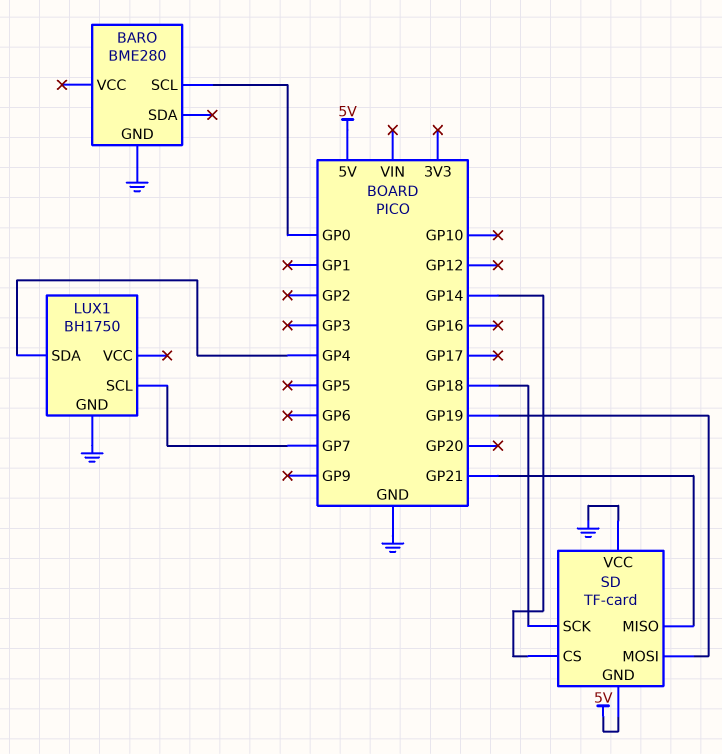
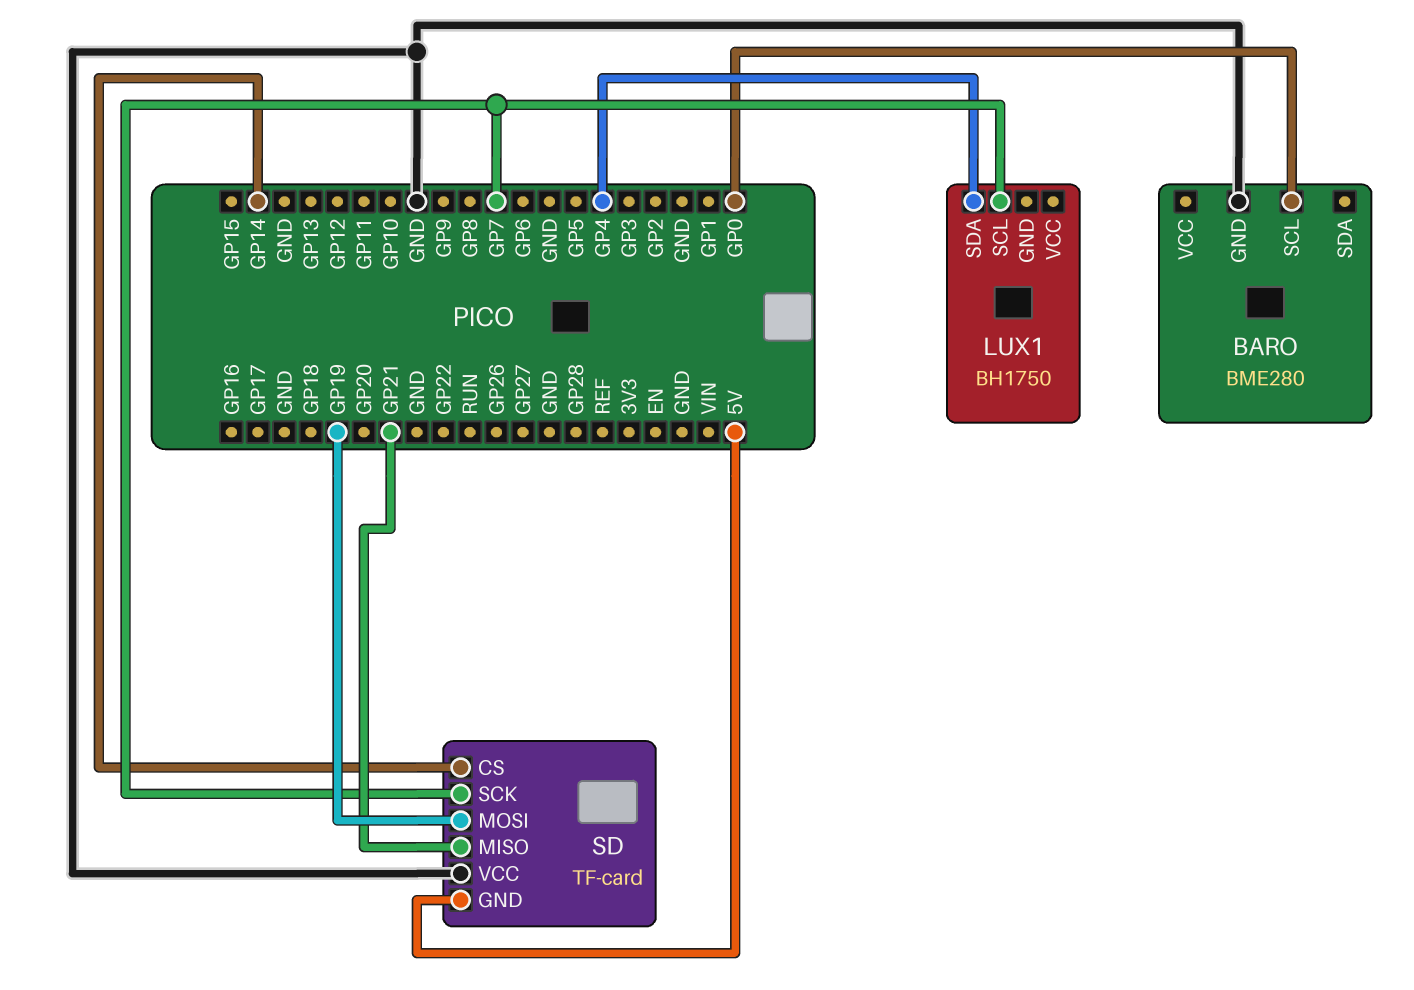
LUX1 pin GND: GND -> none
SD pin SCK: GP18 -> GP7

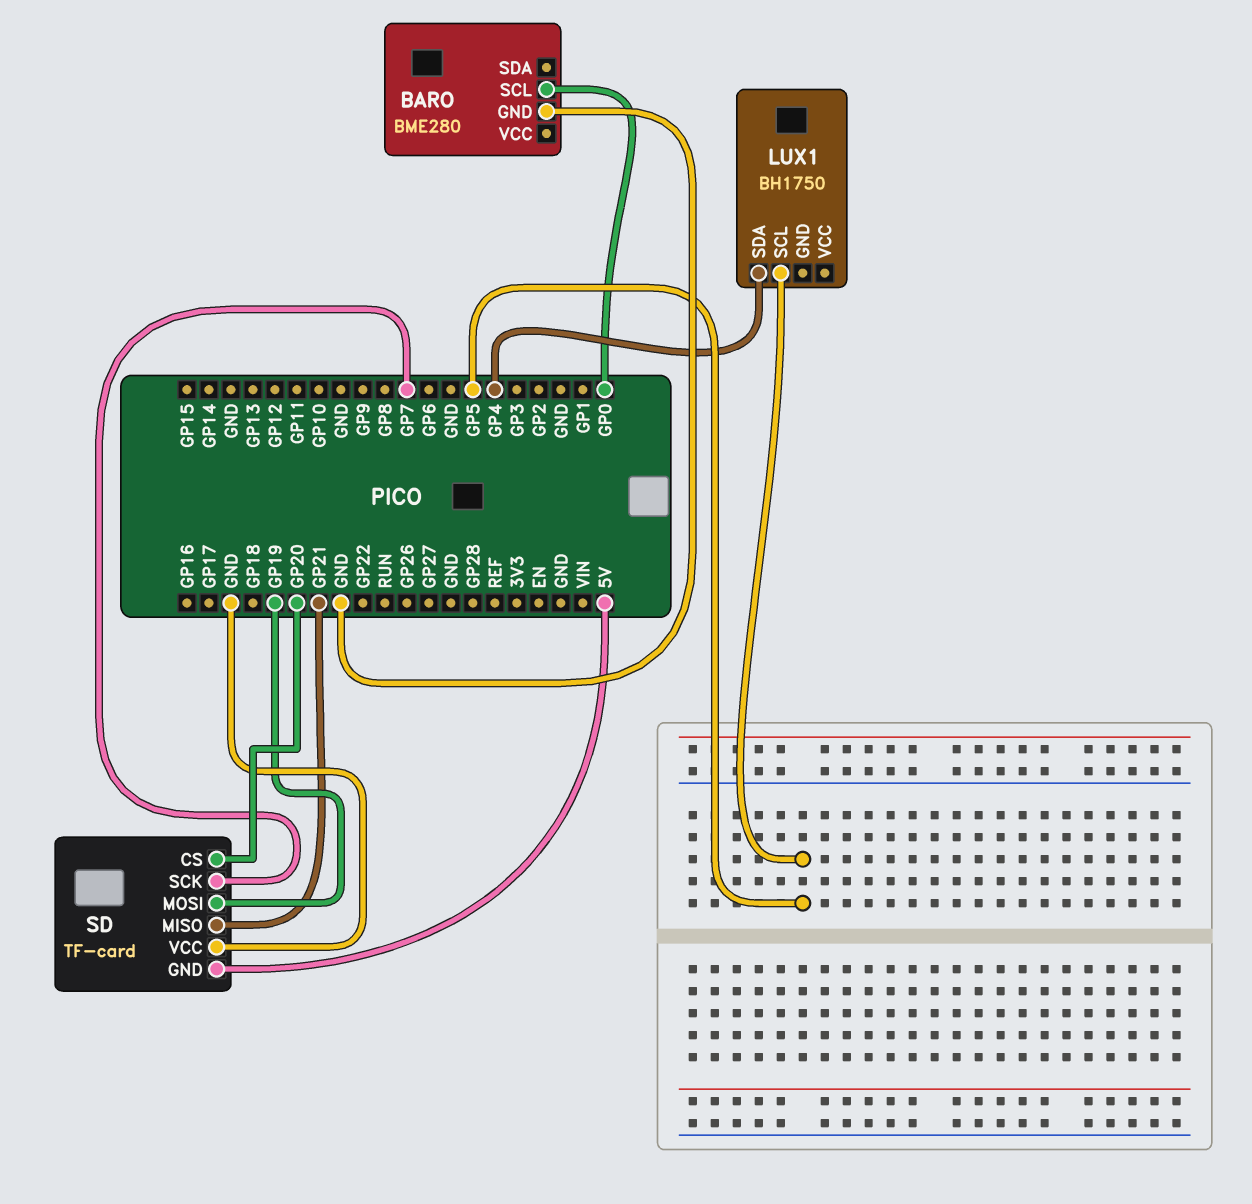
LUX1 pin SCL: GP7 -> GP5
SD pin CS: GP14 -> GP20

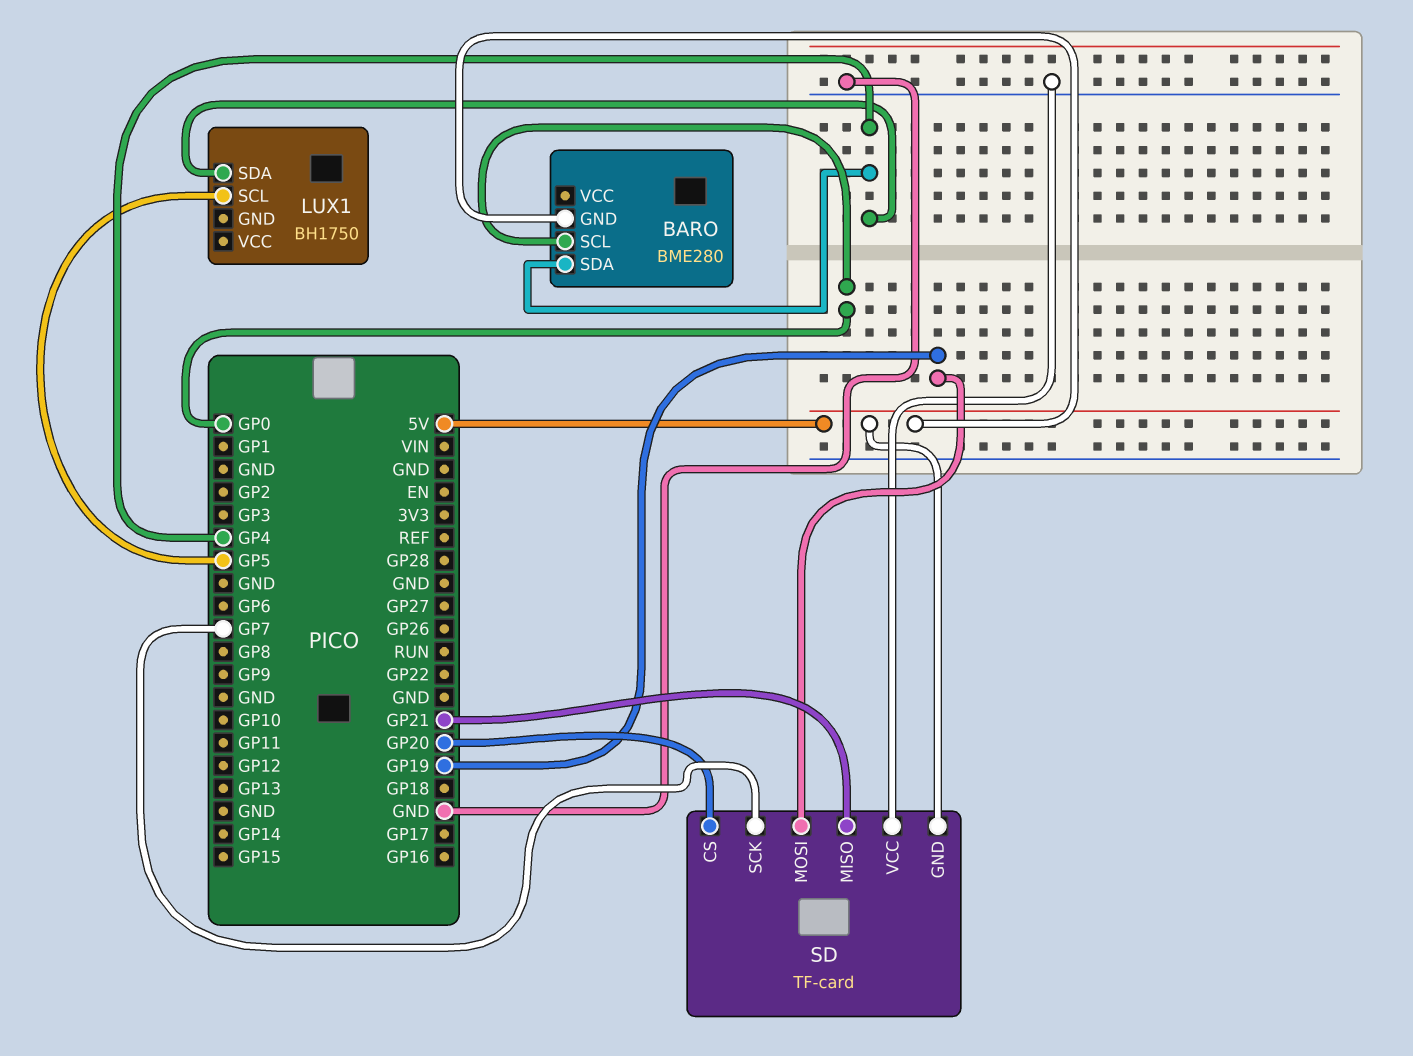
BARO pin GND: GND -> 5V
BARO pin SDA: none -> GP4

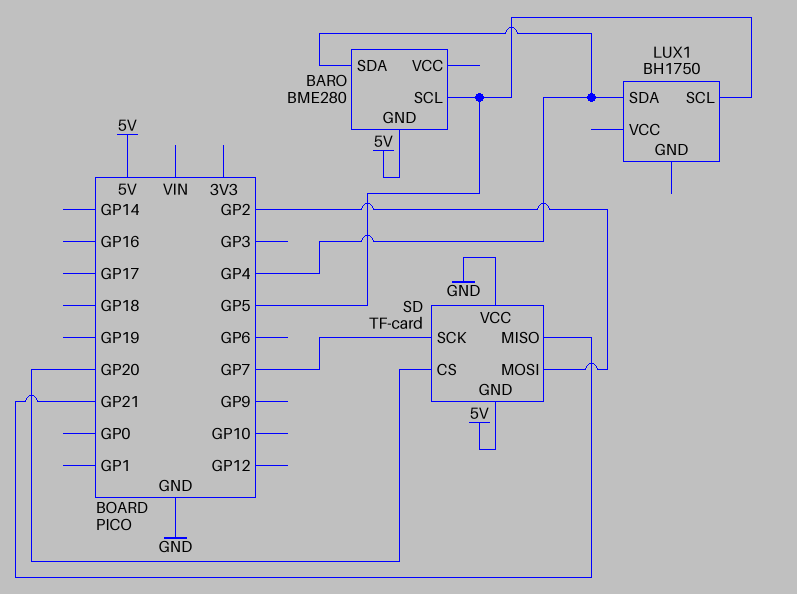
BARO pin SCL: GP0 -> GP5
SD pin MOSI: GP19 -> GP2

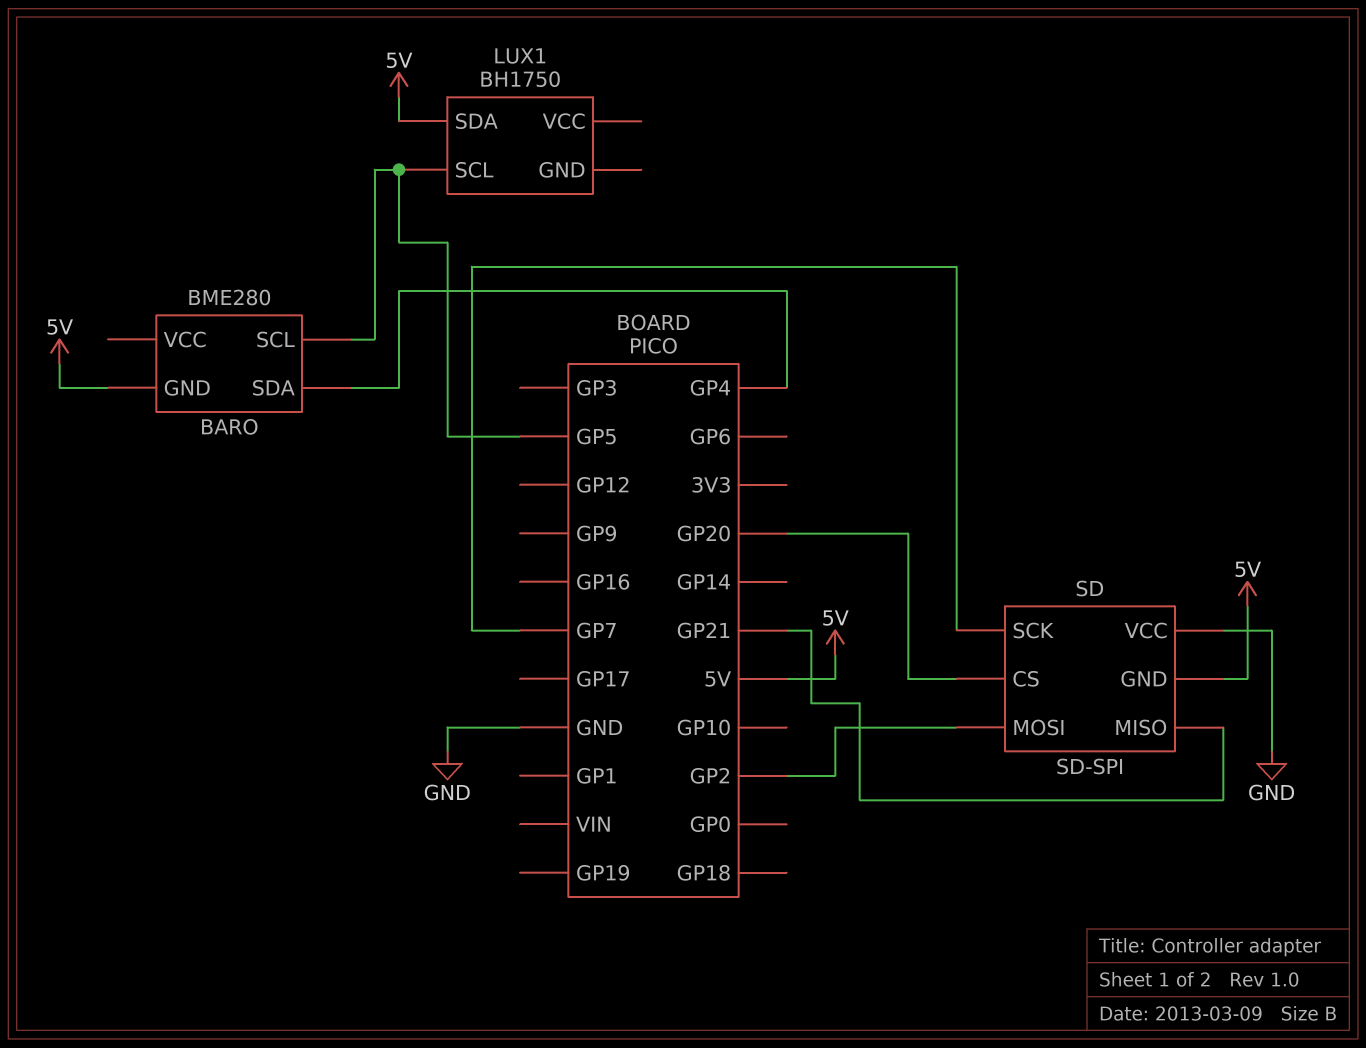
LUX1 pin SDA: GP4 -> 5V
SD: TF-card -> SD-SPI

